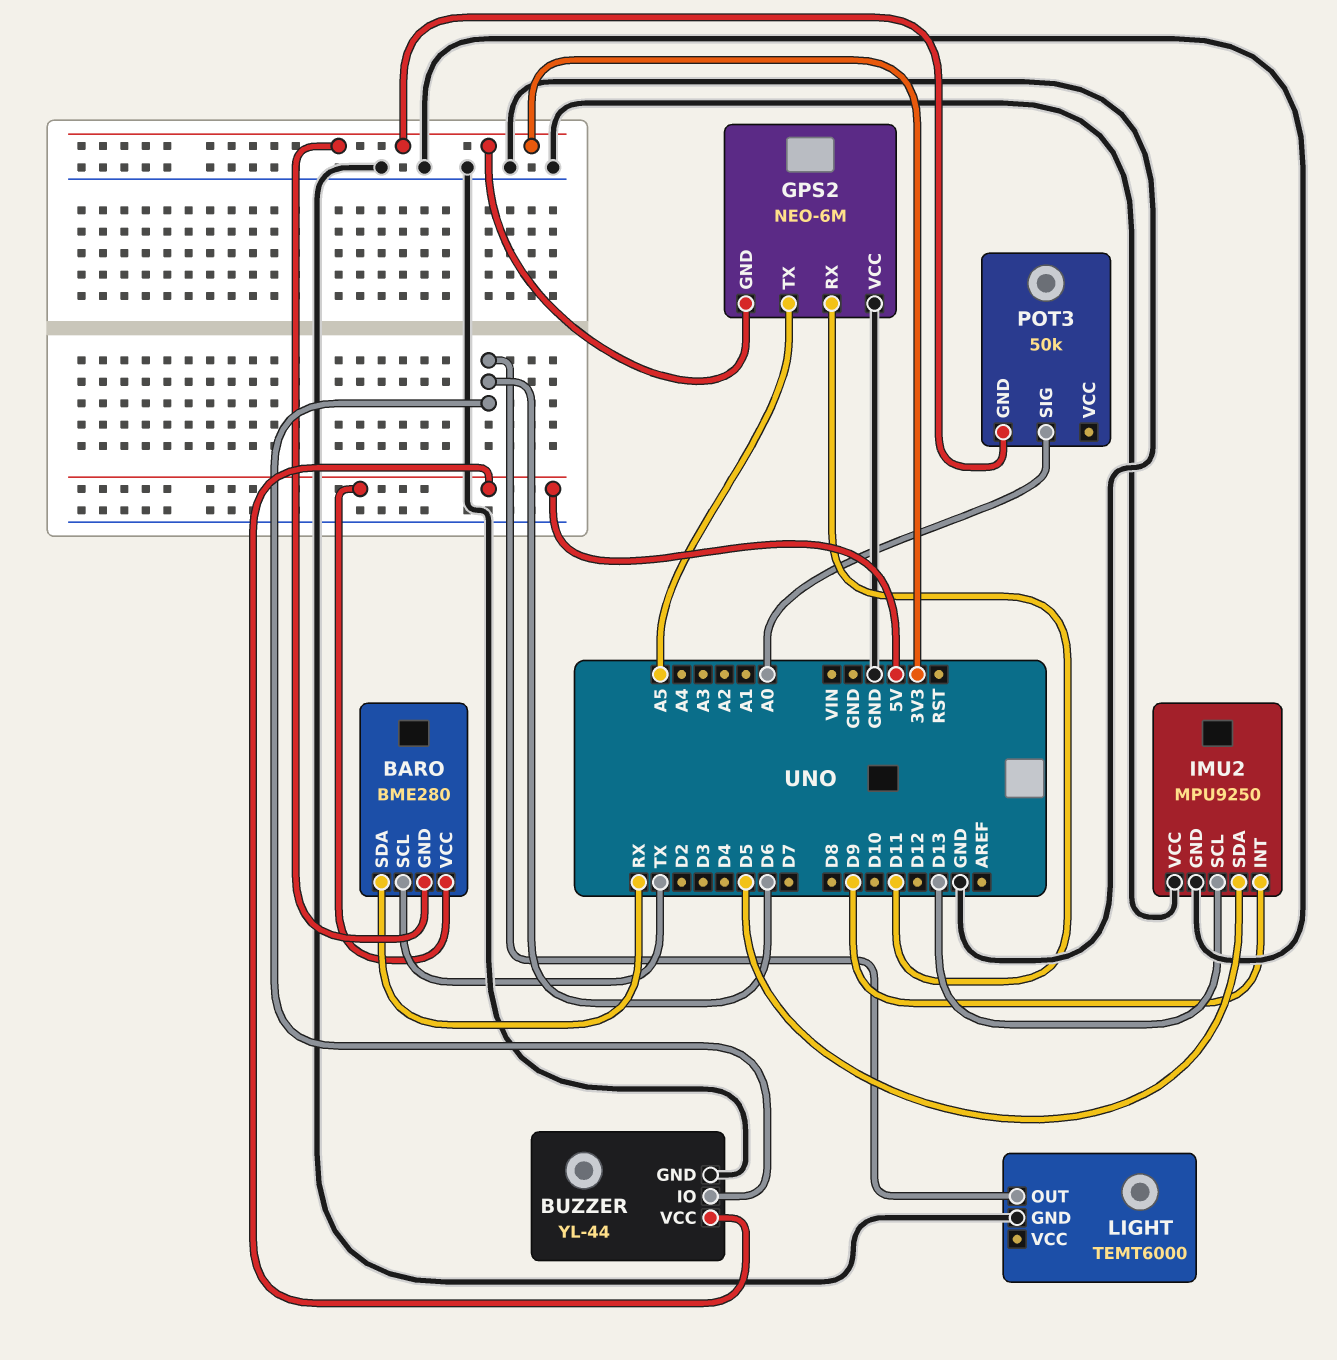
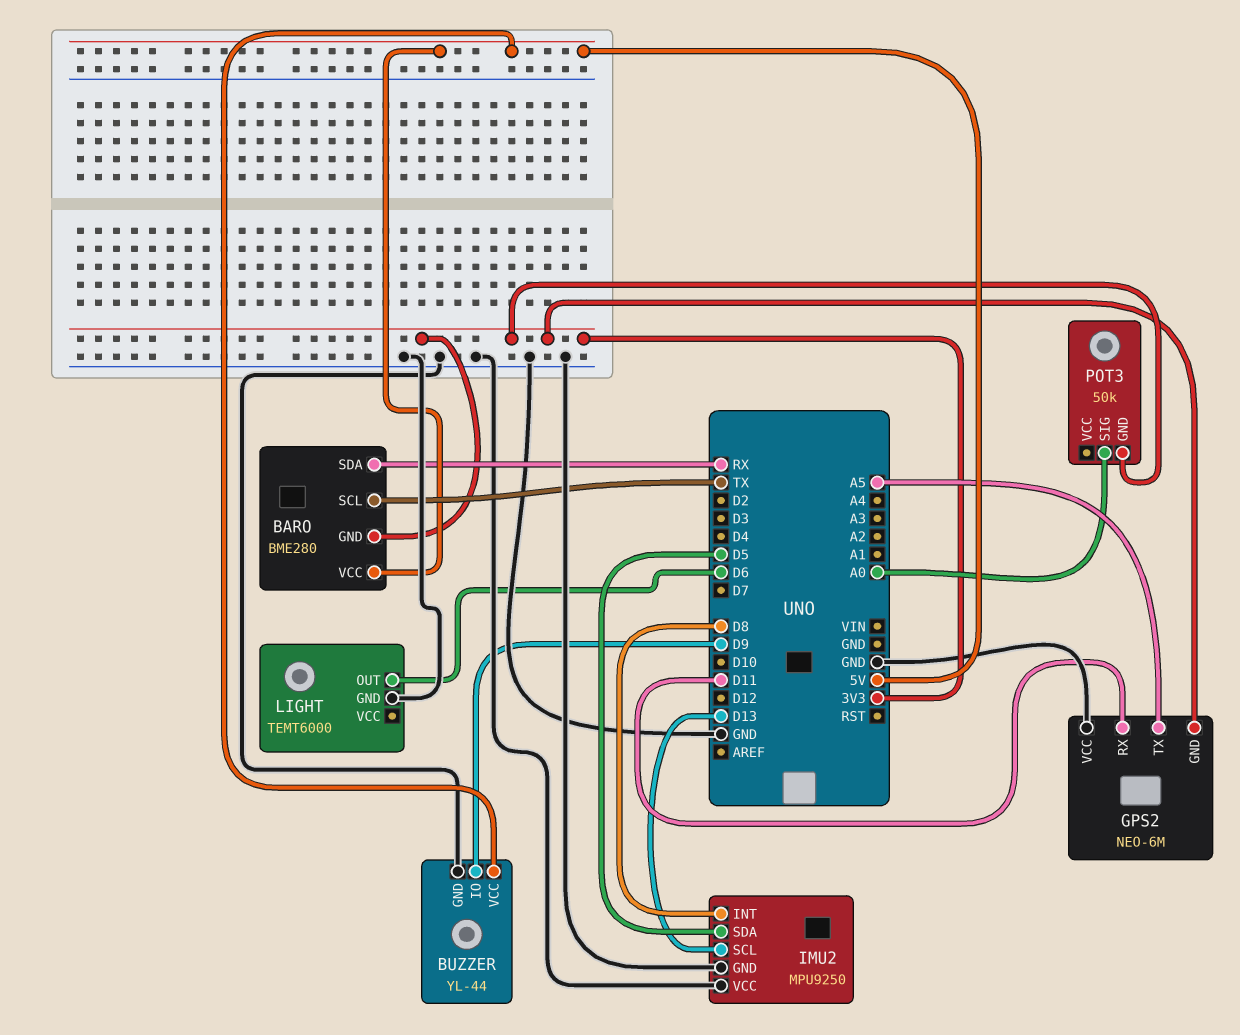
BUZZER pin IO: D6 -> D9
IMU2 pin INT: D9 -> D8

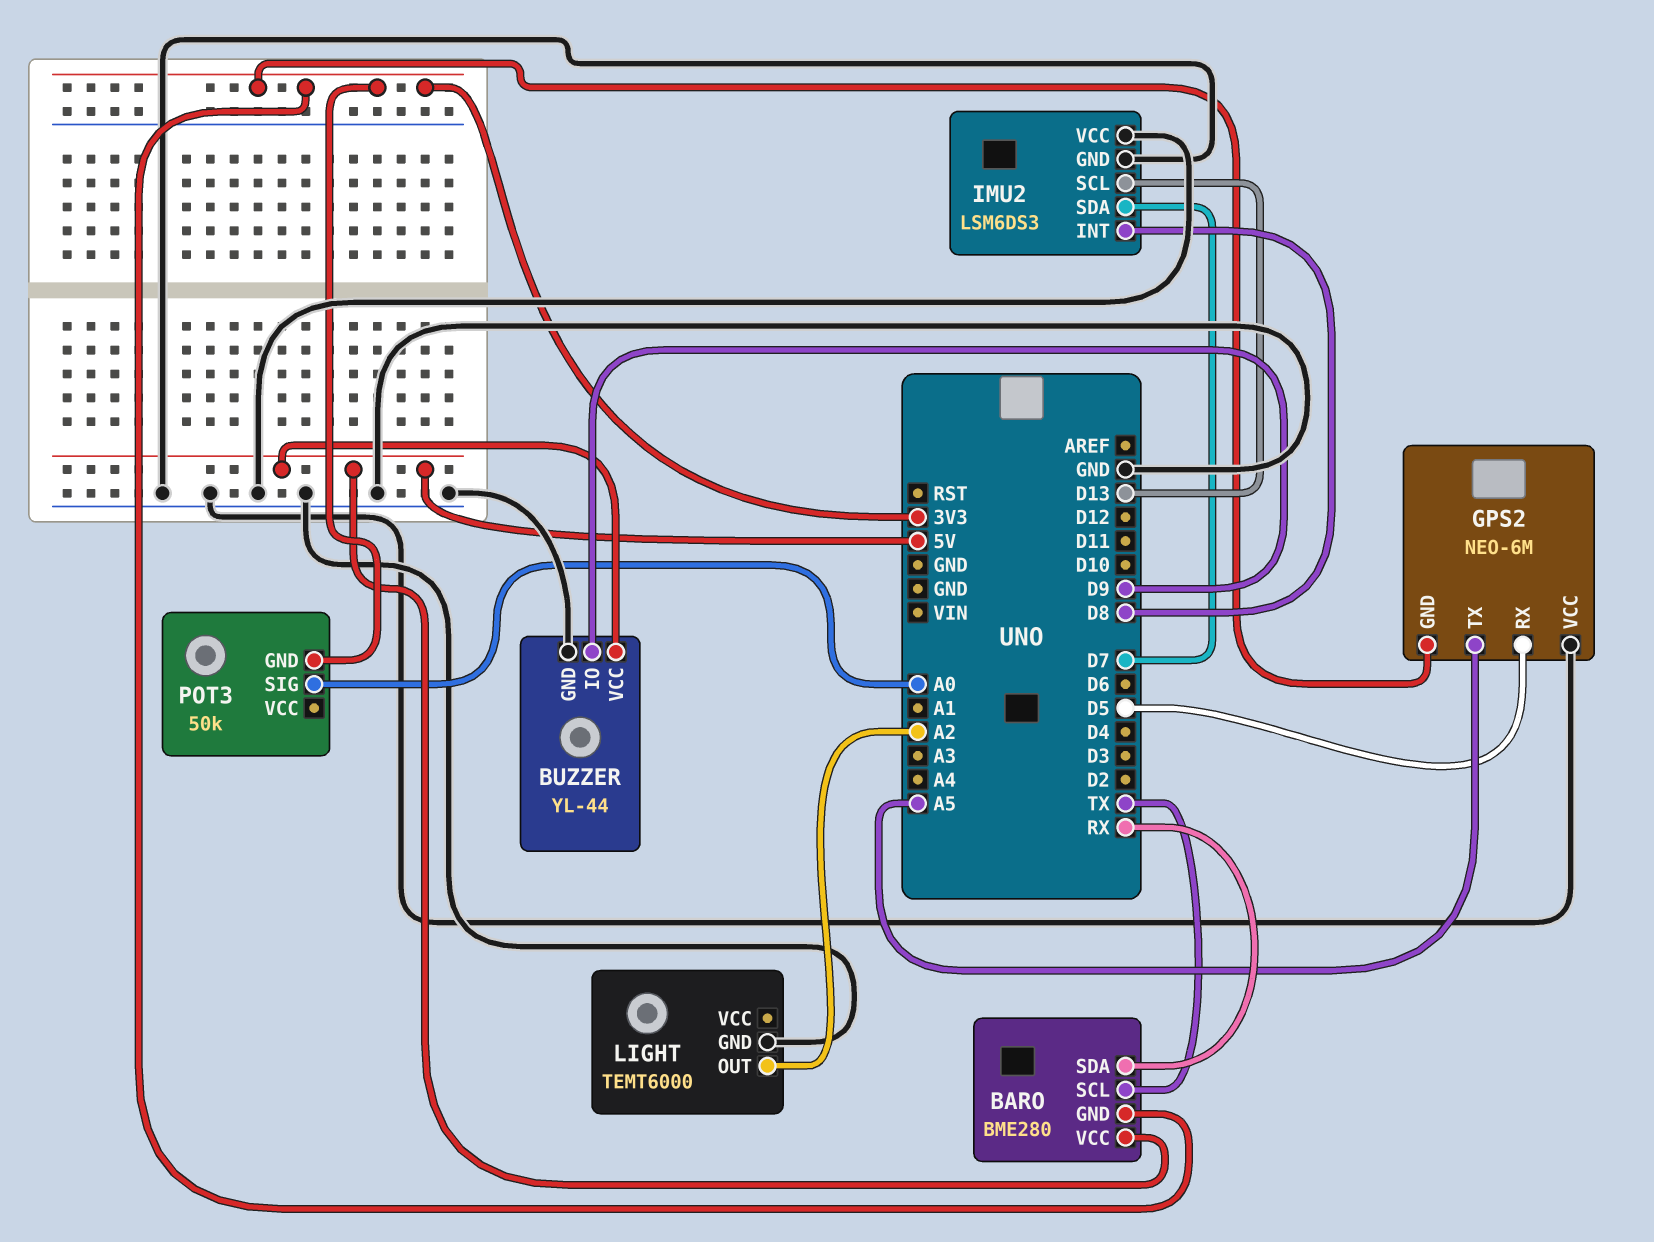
GPS2 pin RX: D11 -> D5
IMU2: MPU9250 -> LSM6DS3
IMU2 pin SDA: D5 -> D7
LIGHT pin OUT: D6 -> A2

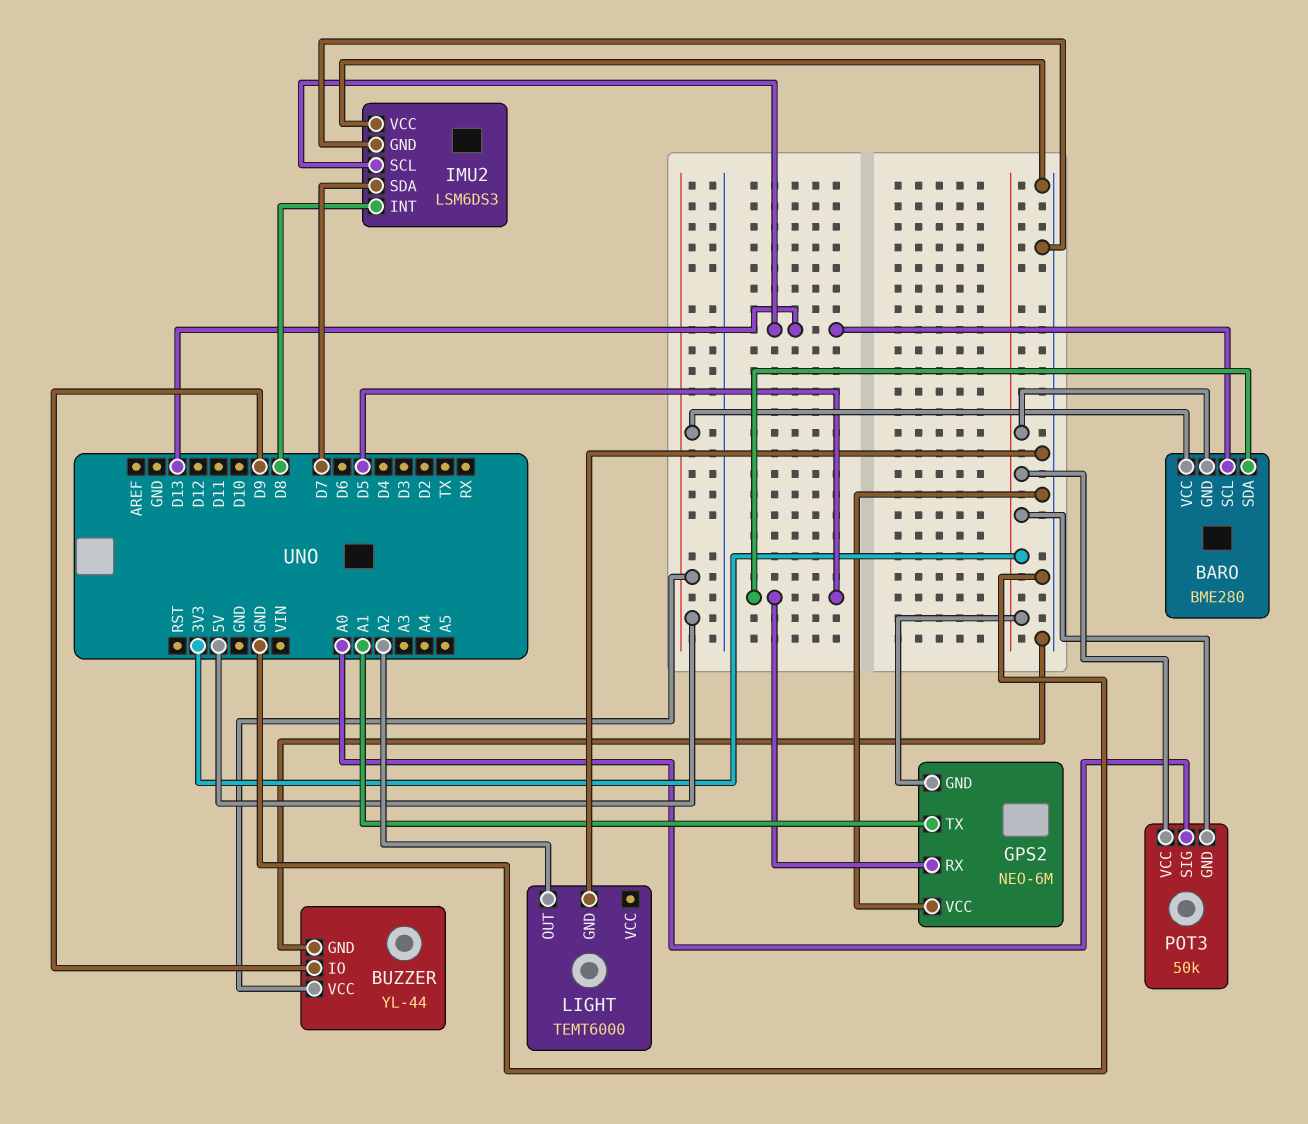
BARO pin SCL: TX -> D13
BARO pin SDA: RX -> D5
GPS2 pin TX: A5 -> A1
POT3 pin VCC: none -> 3V3

